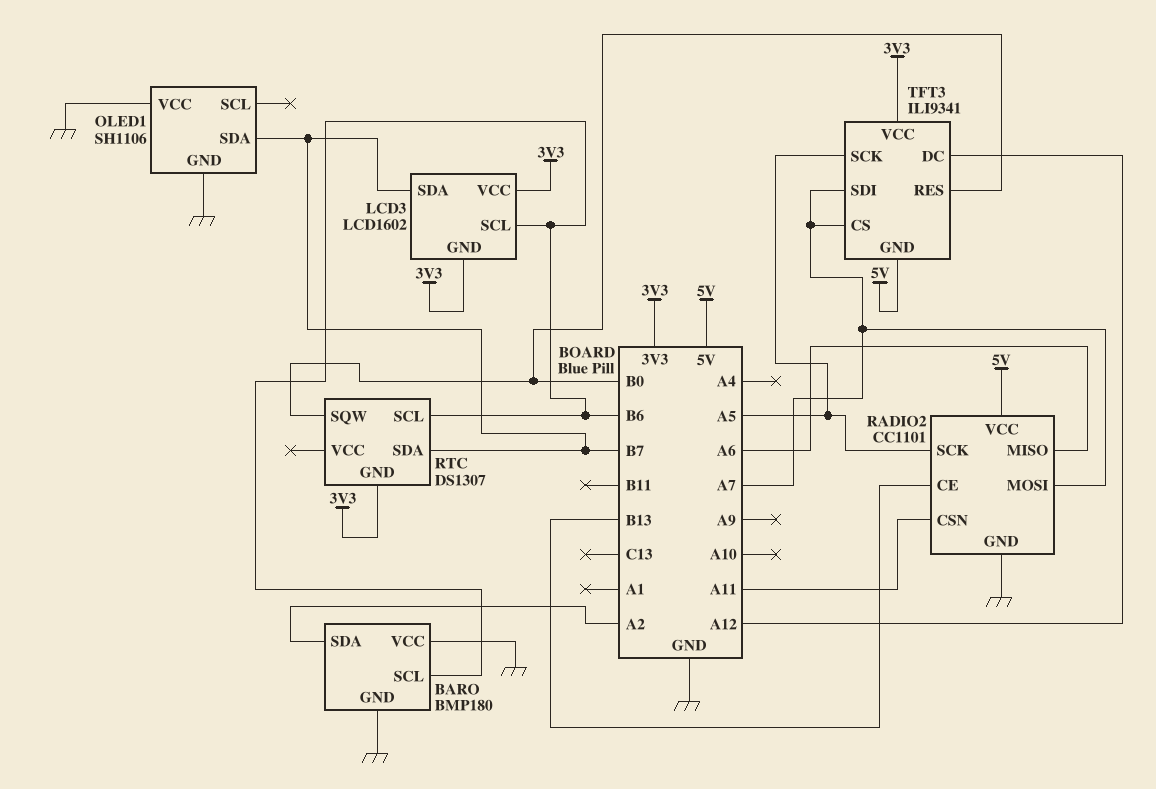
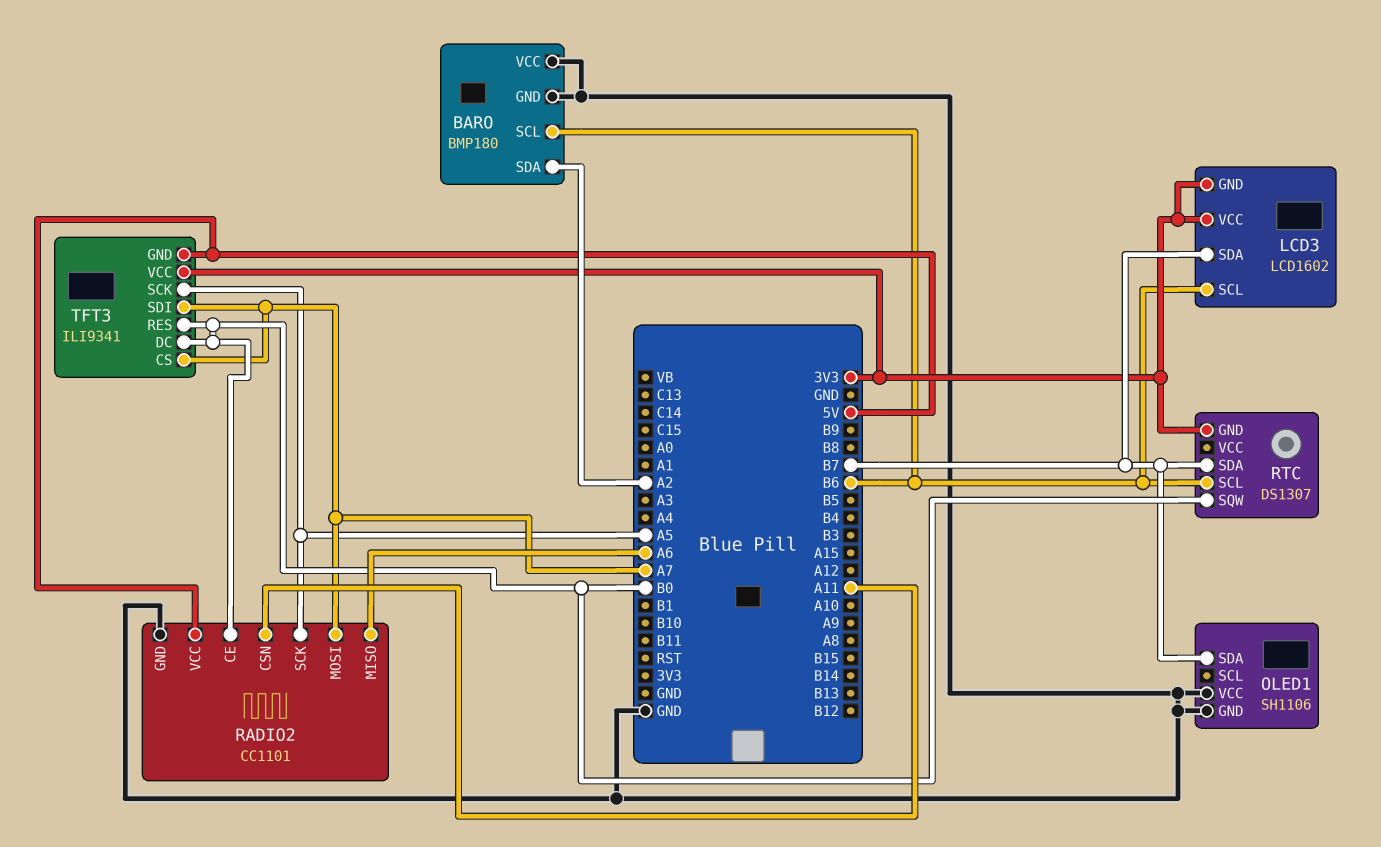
RADIO2 pin CE: B13 -> B0
TFT3 pin DC: A12 -> B0

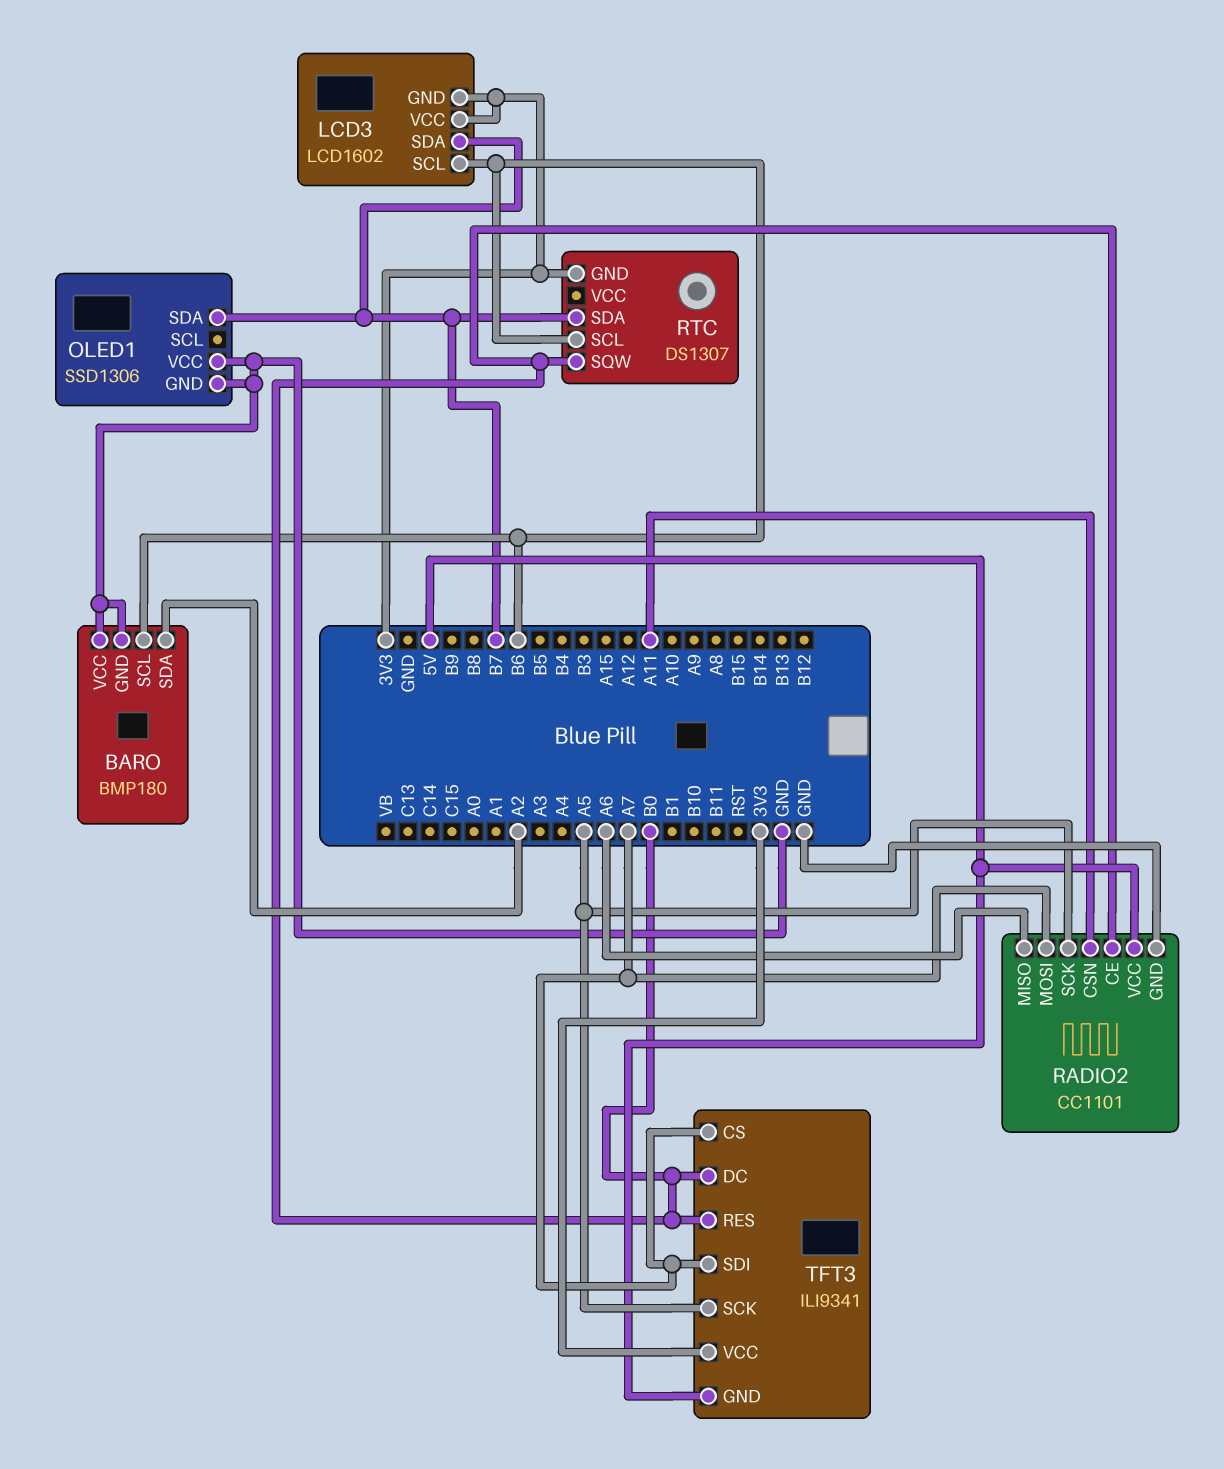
OLED1: SH1106 -> SSD1306

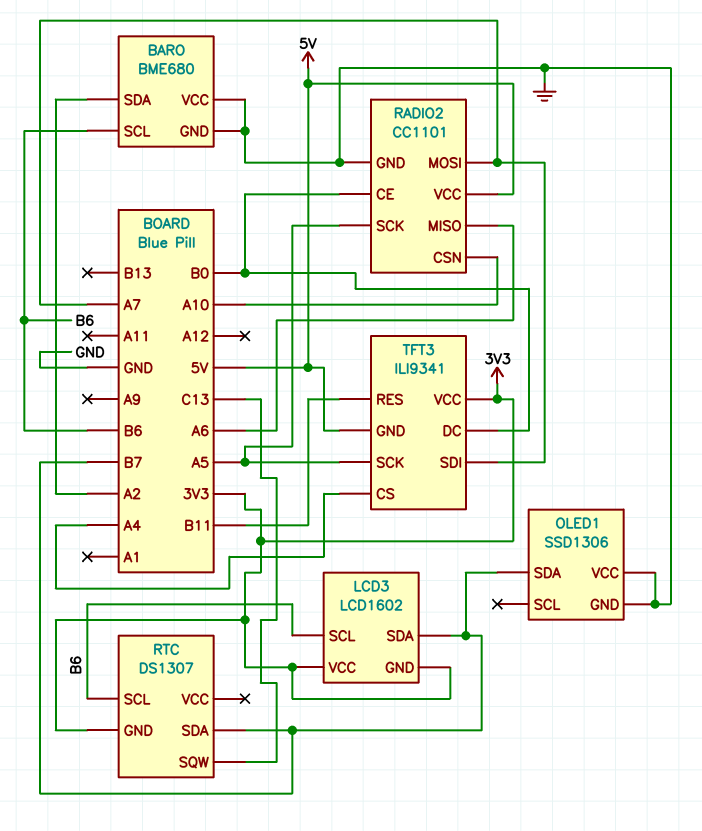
BARO: BMP180 -> BME680
RADIO2 pin CSN: A11 -> A10
RTC pin SQW: B0 -> C13
TFT3 pin CS: A7 -> A4
TFT3 pin RES: B0 -> B11

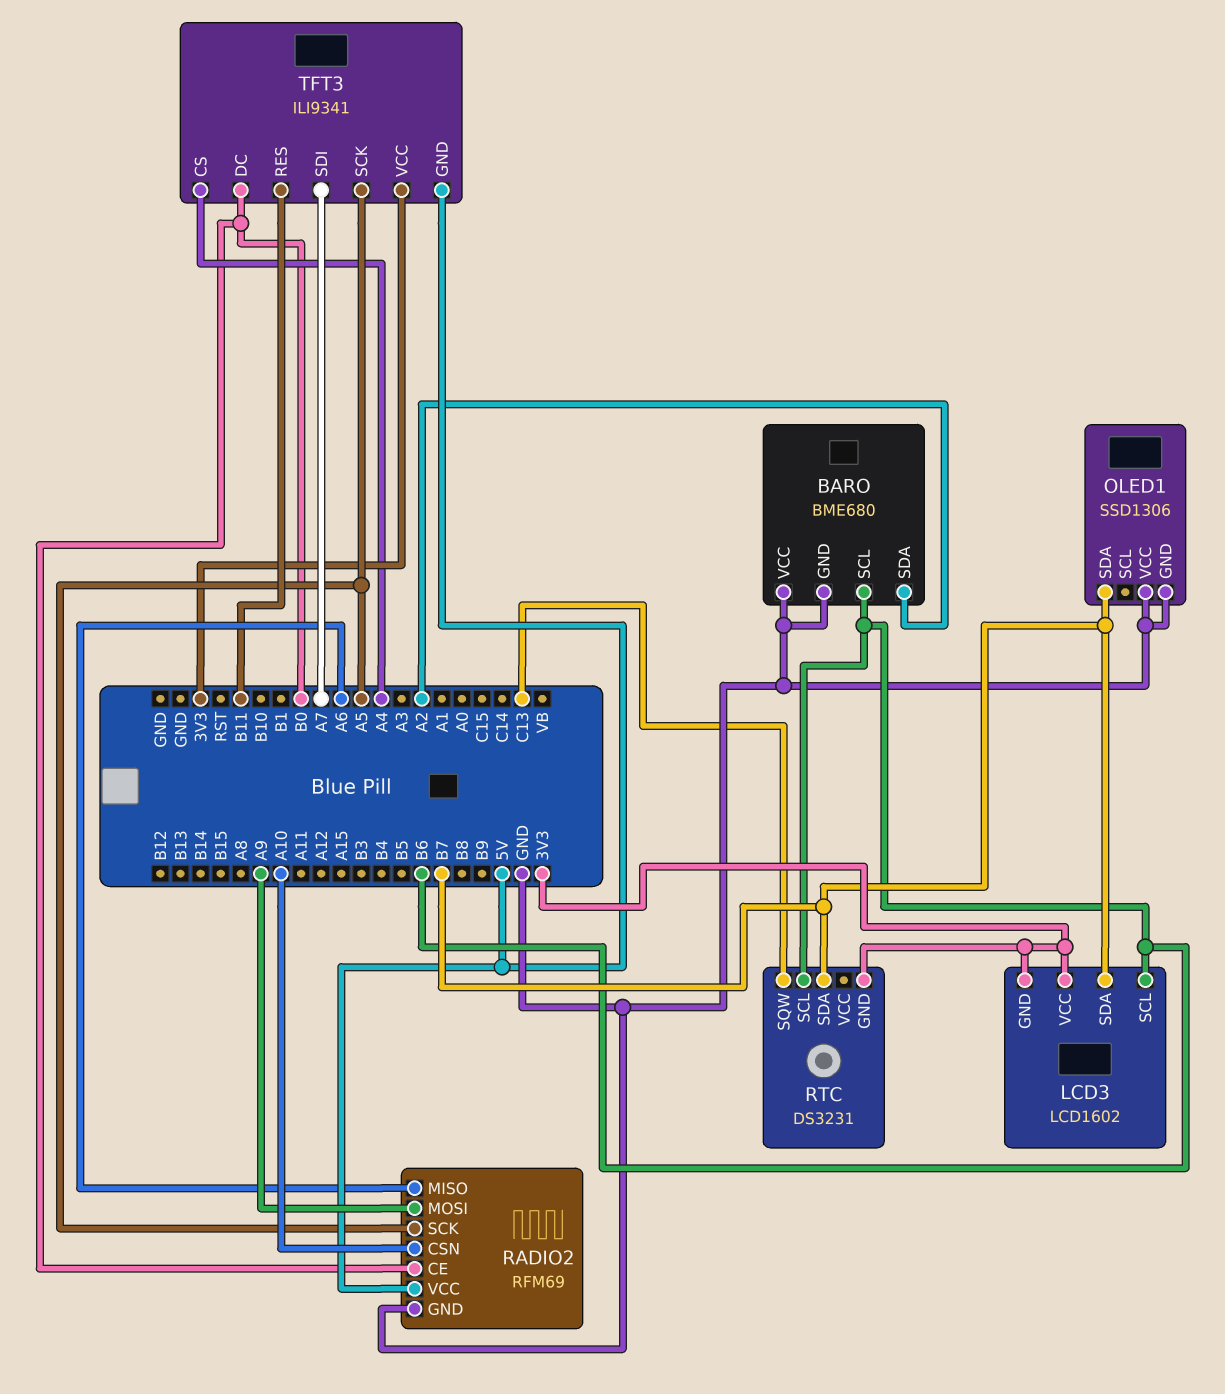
RADIO2: CC1101 -> RFM69
RADIO2 pin MOSI: A7 -> A9
RTC: DS1307 -> DS3231

